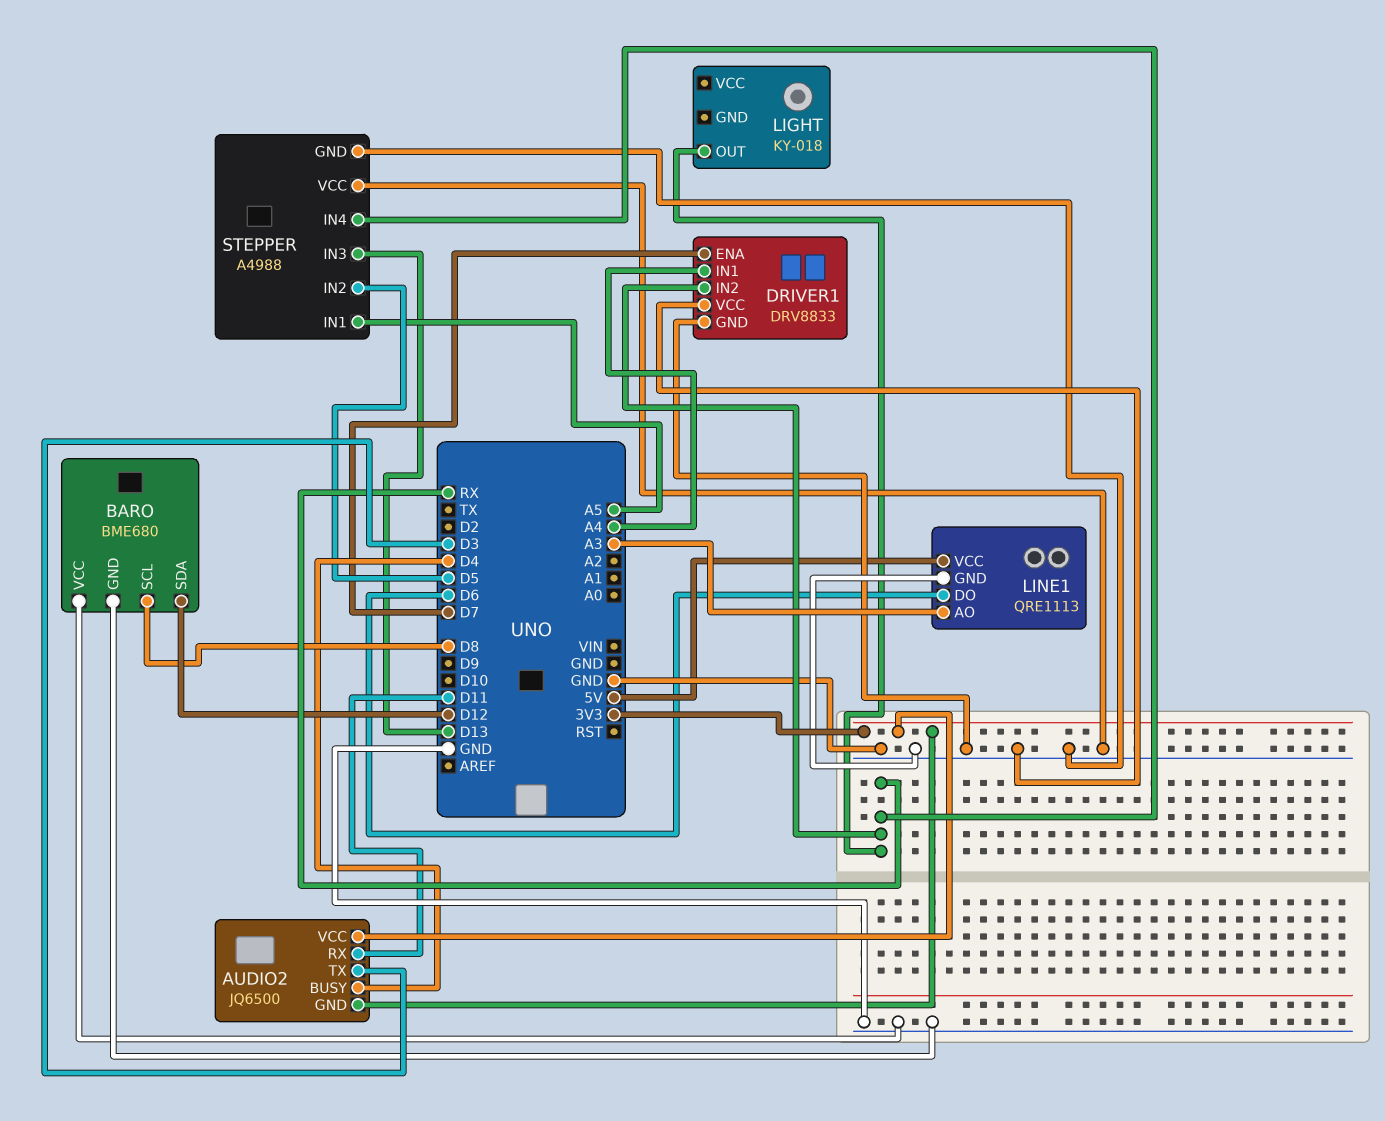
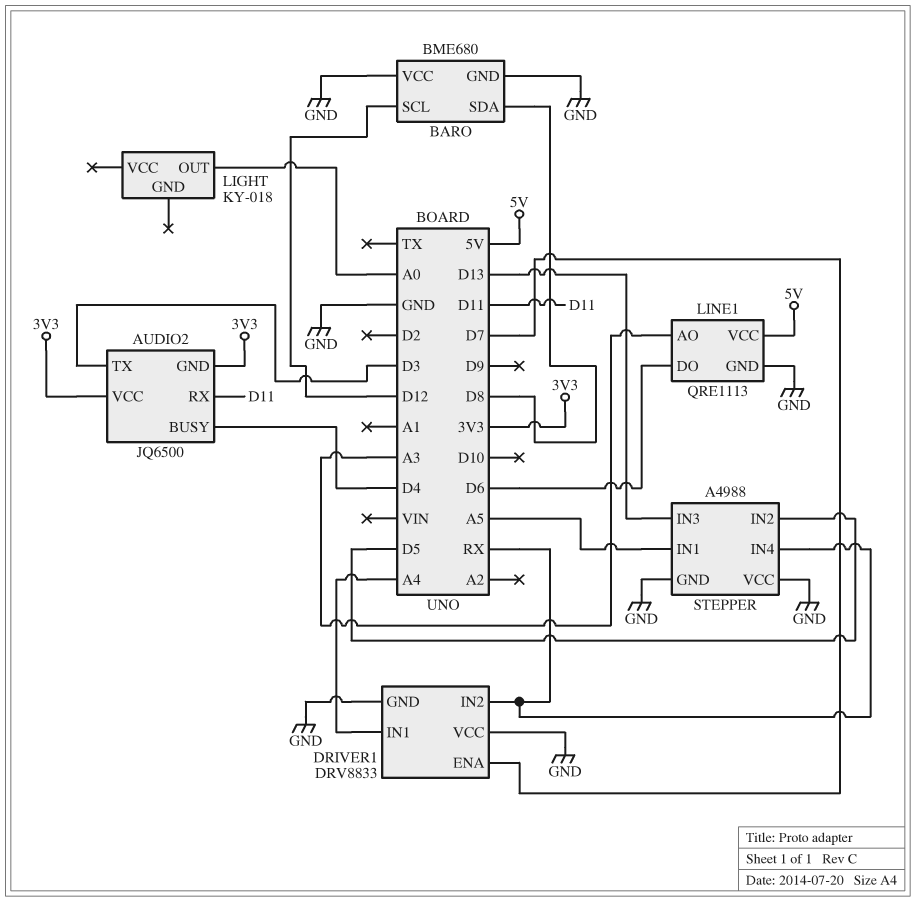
BARO pin SCL: D8 -> D12
BARO pin SDA: D12 -> D8
LIGHT pin OUT: RX -> A0

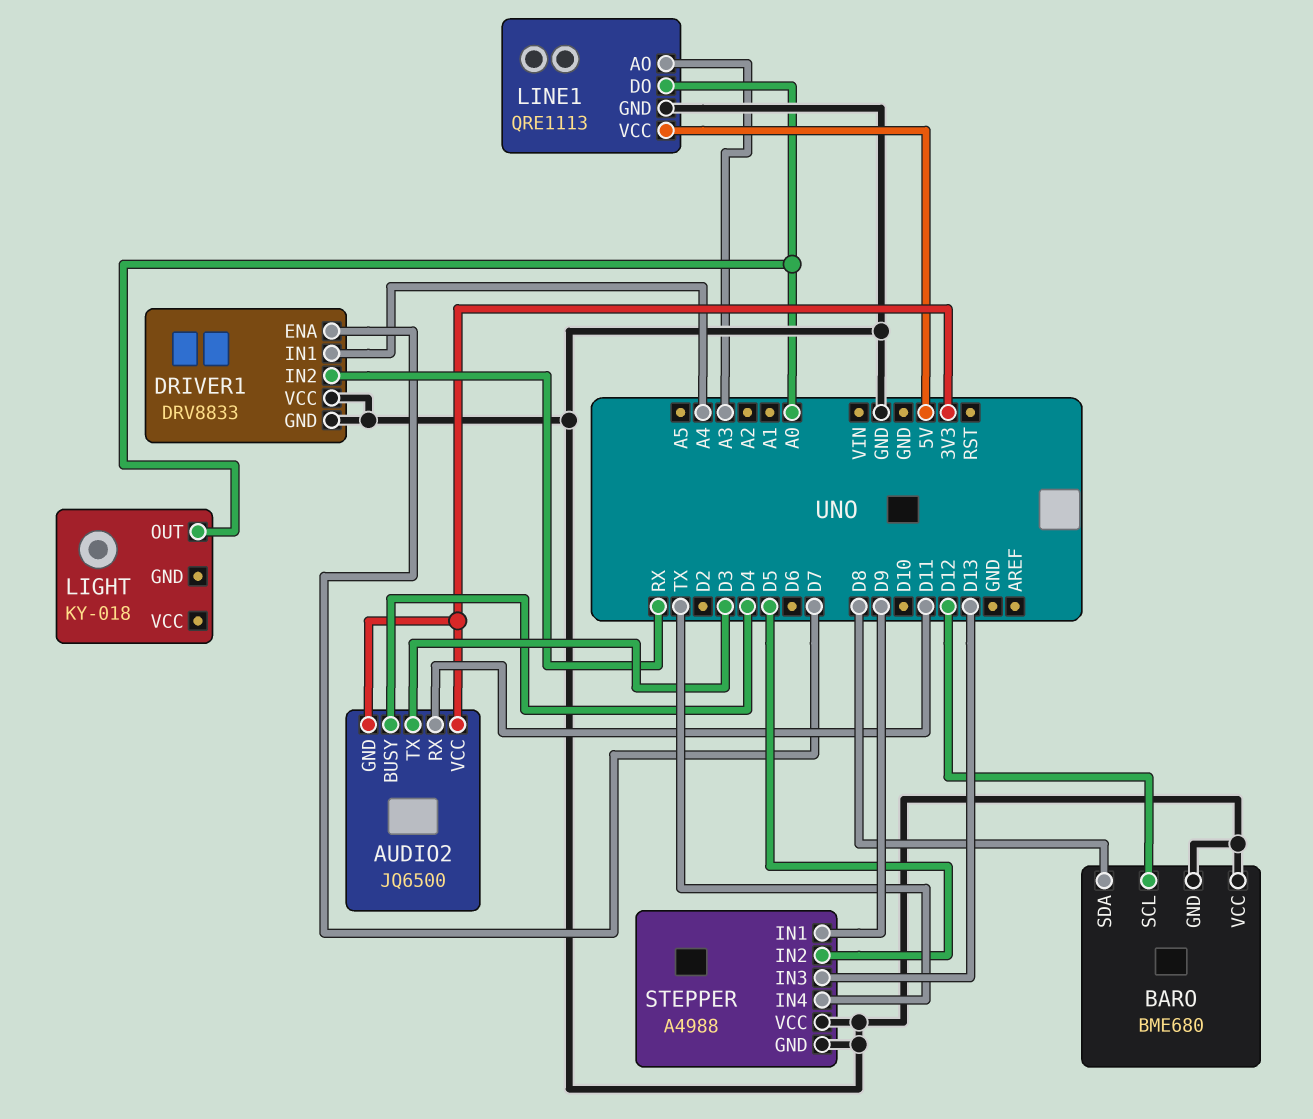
LINE1 pin DO: D6 -> A0
STEPPER pin IN1: A5 -> D9
STEPPER pin IN4: RX -> TX

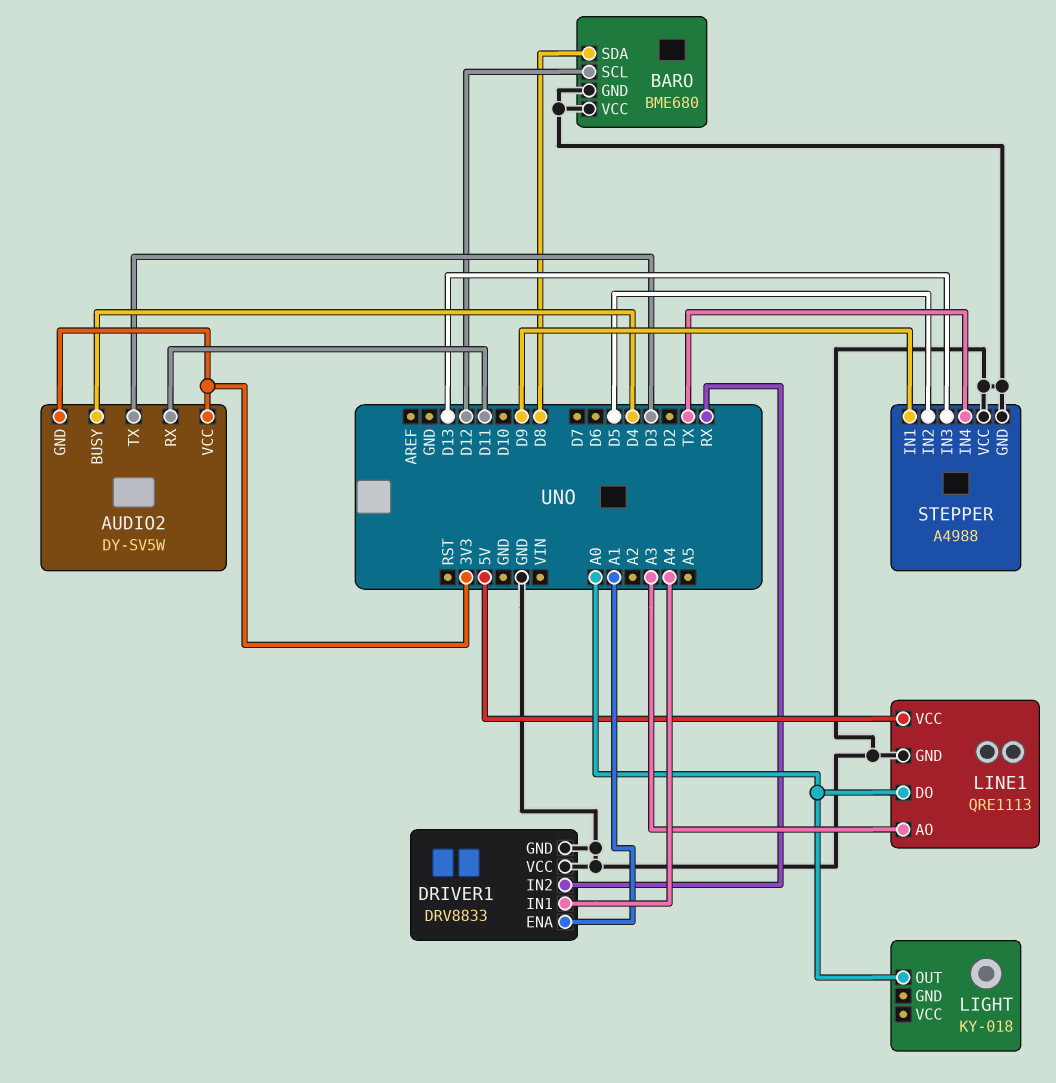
AUDIO2: JQ6500 -> DY-SV5W
DRIVER1 pin ENA: D7 -> A1

